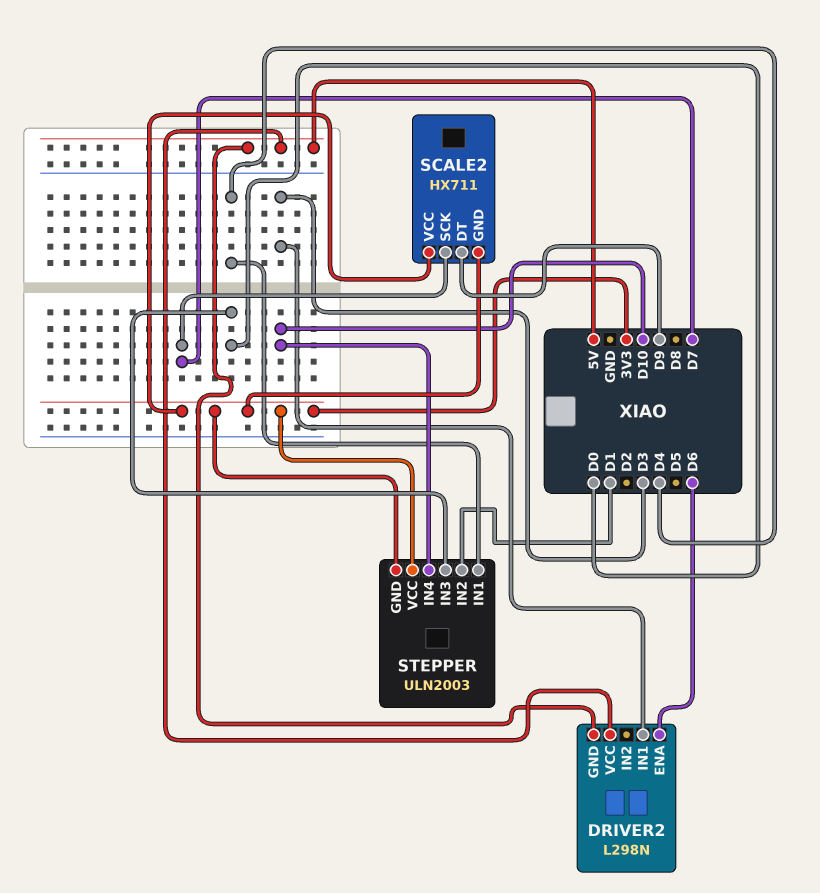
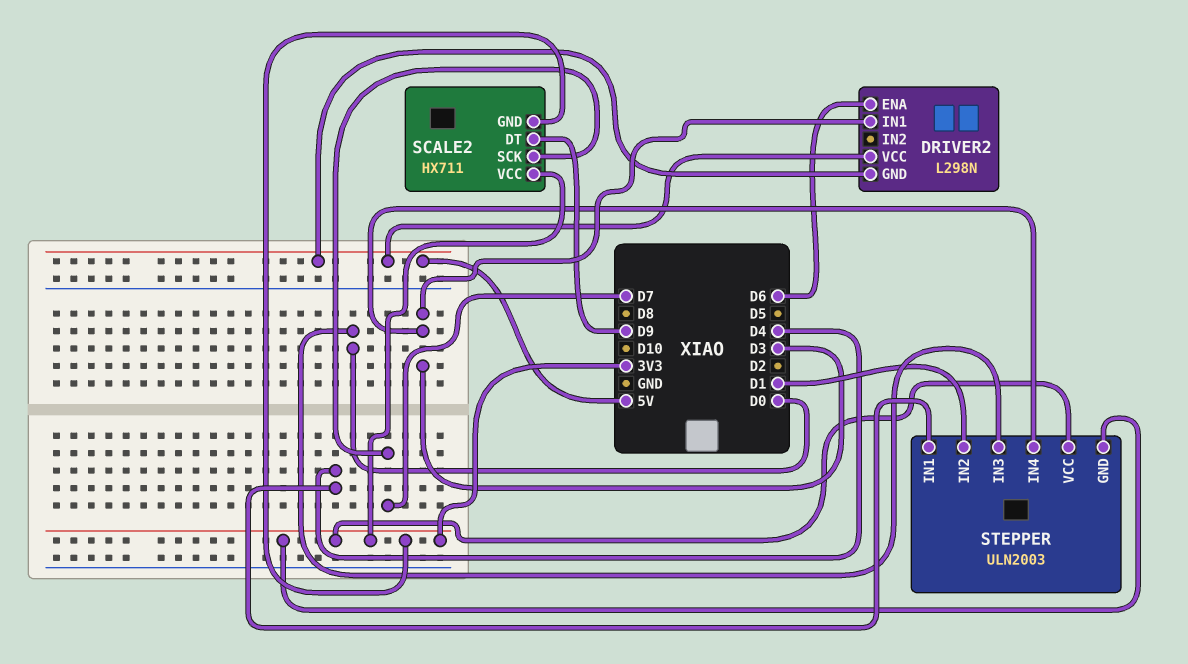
STEPPER pin IN4: D10 -> D3

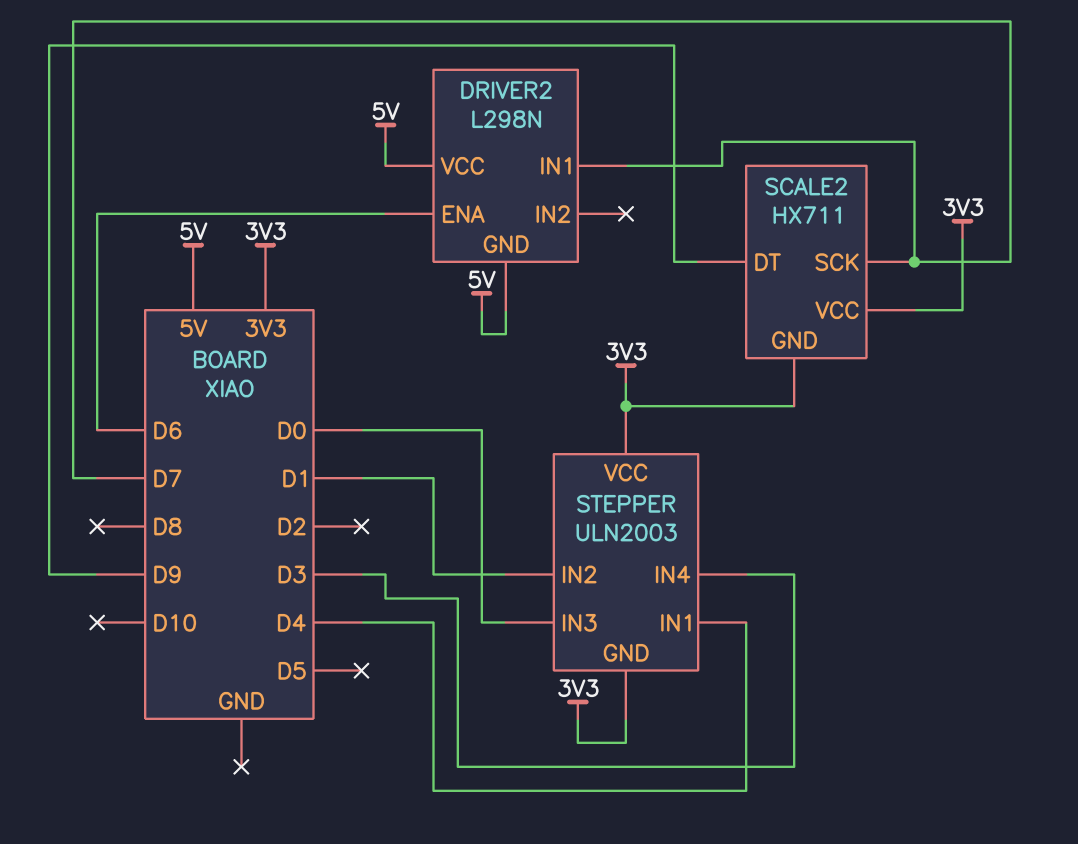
DRIVER2 pin IN1: D3 -> D7

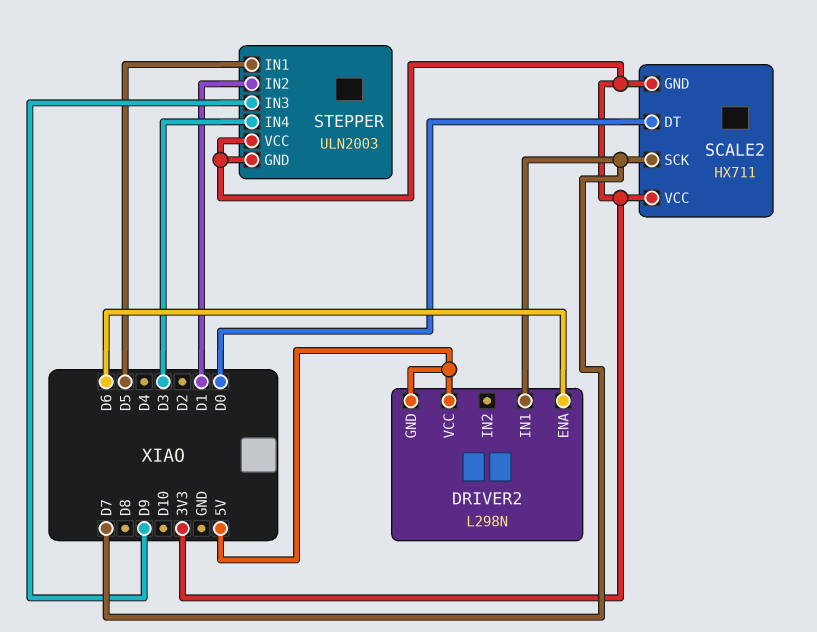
SCALE2 pin DT: D9 -> D0
STEPPER pin IN1: D4 -> D5
STEPPER pin IN3: D0 -> D9

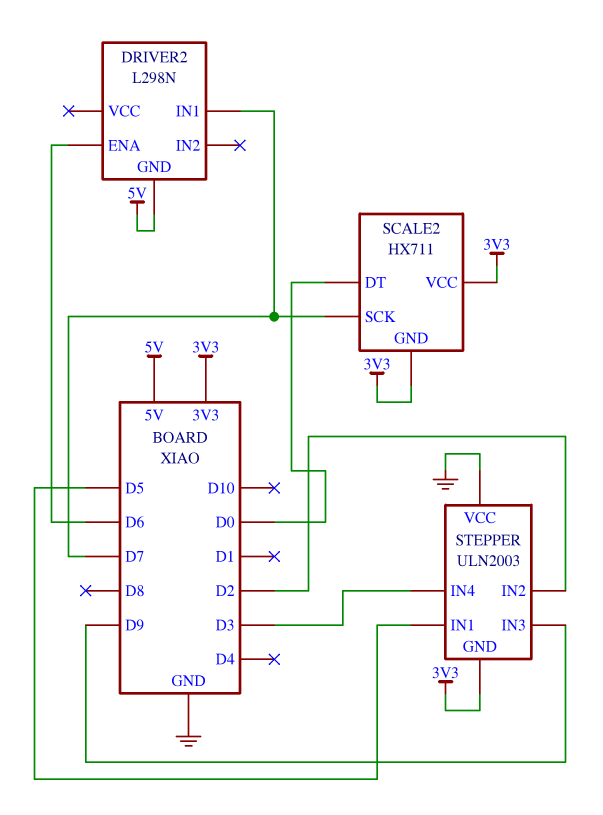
DRIVER2 pin VCC: 5V -> none
STEPPER pin IN2: D1 -> D2
STEPPER pin VCC: 3V3 -> GND

